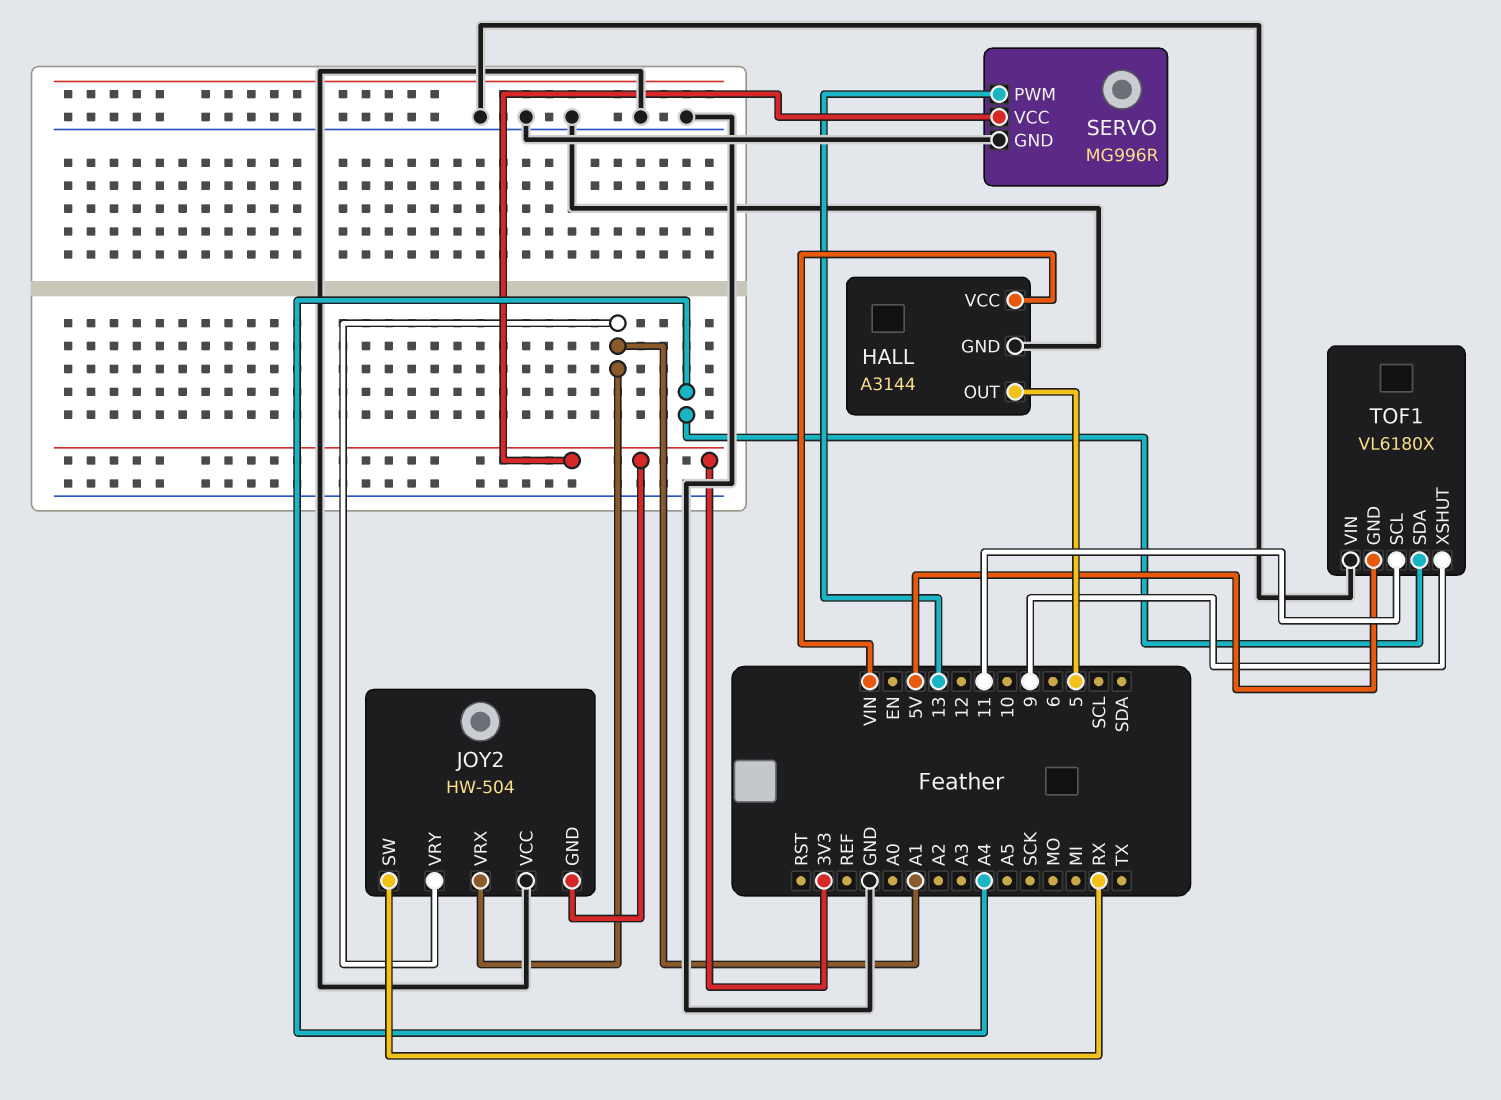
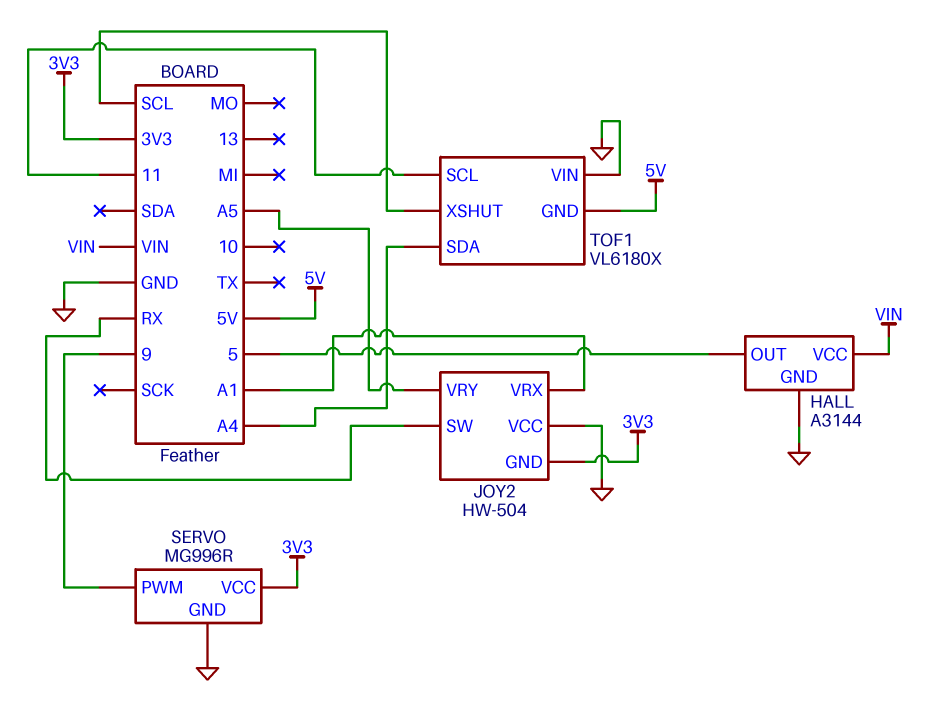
JOY2 pin VRY: A1 -> A5
SERVO pin PWM: 13 -> 9
TOF1 pin XSHUT: 9 -> SCL

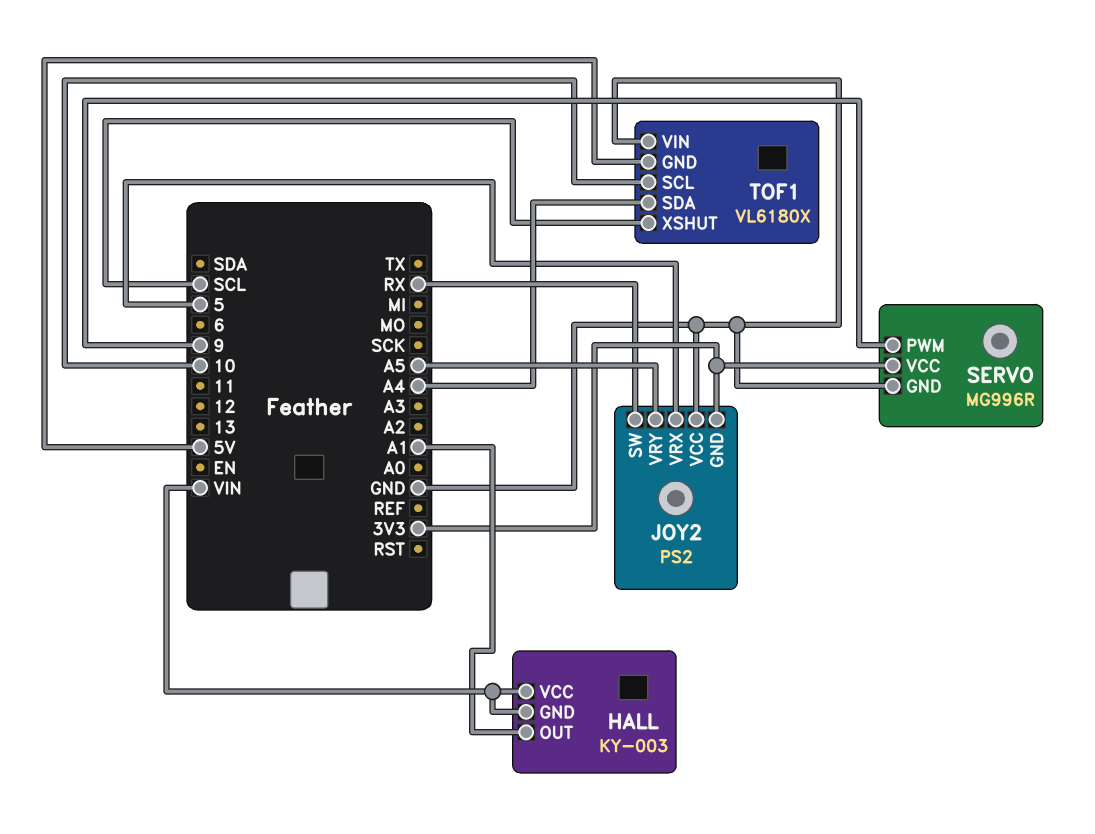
HALL: A3144 -> KY-003
HALL pin GND: GND -> VIN
HALL pin OUT: 5 -> A1
JOY2: HW-504 -> PS2
JOY2 pin VRX: A1 -> 5
TOF1 pin SCL: 11 -> 10

